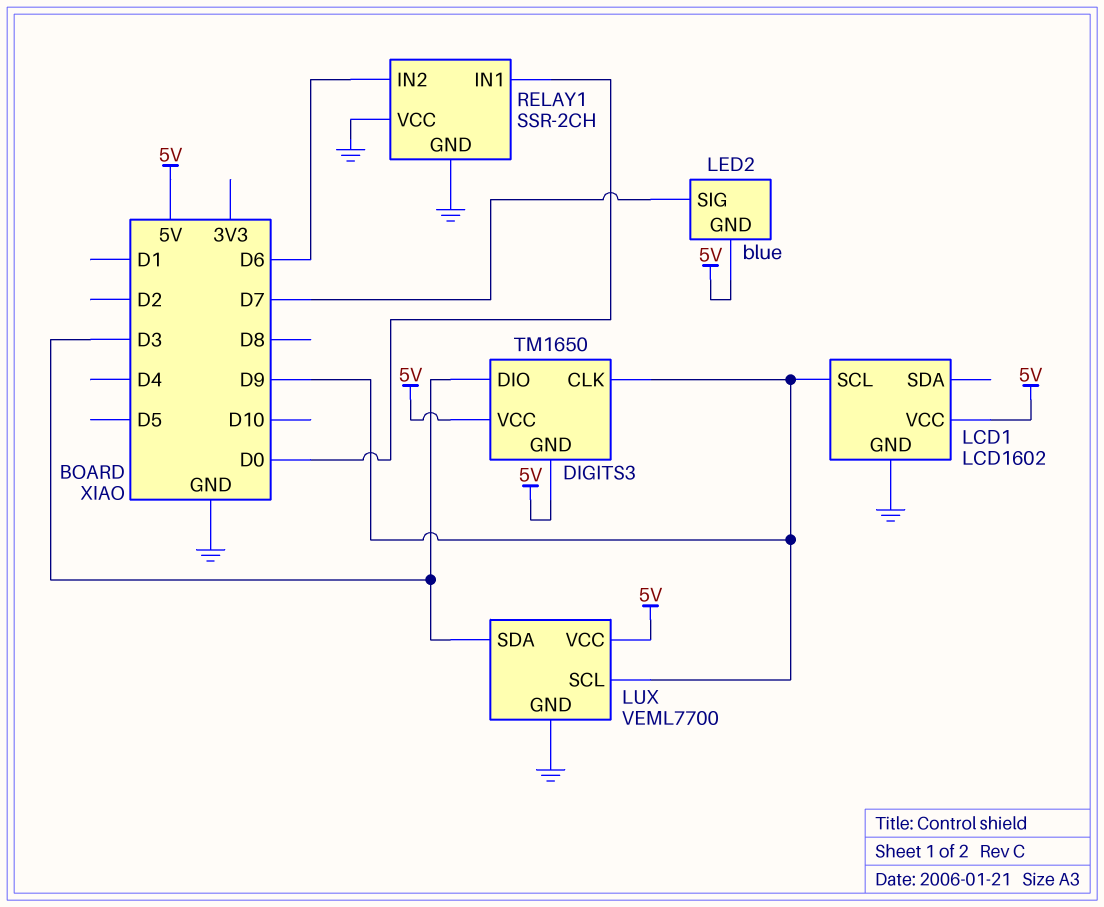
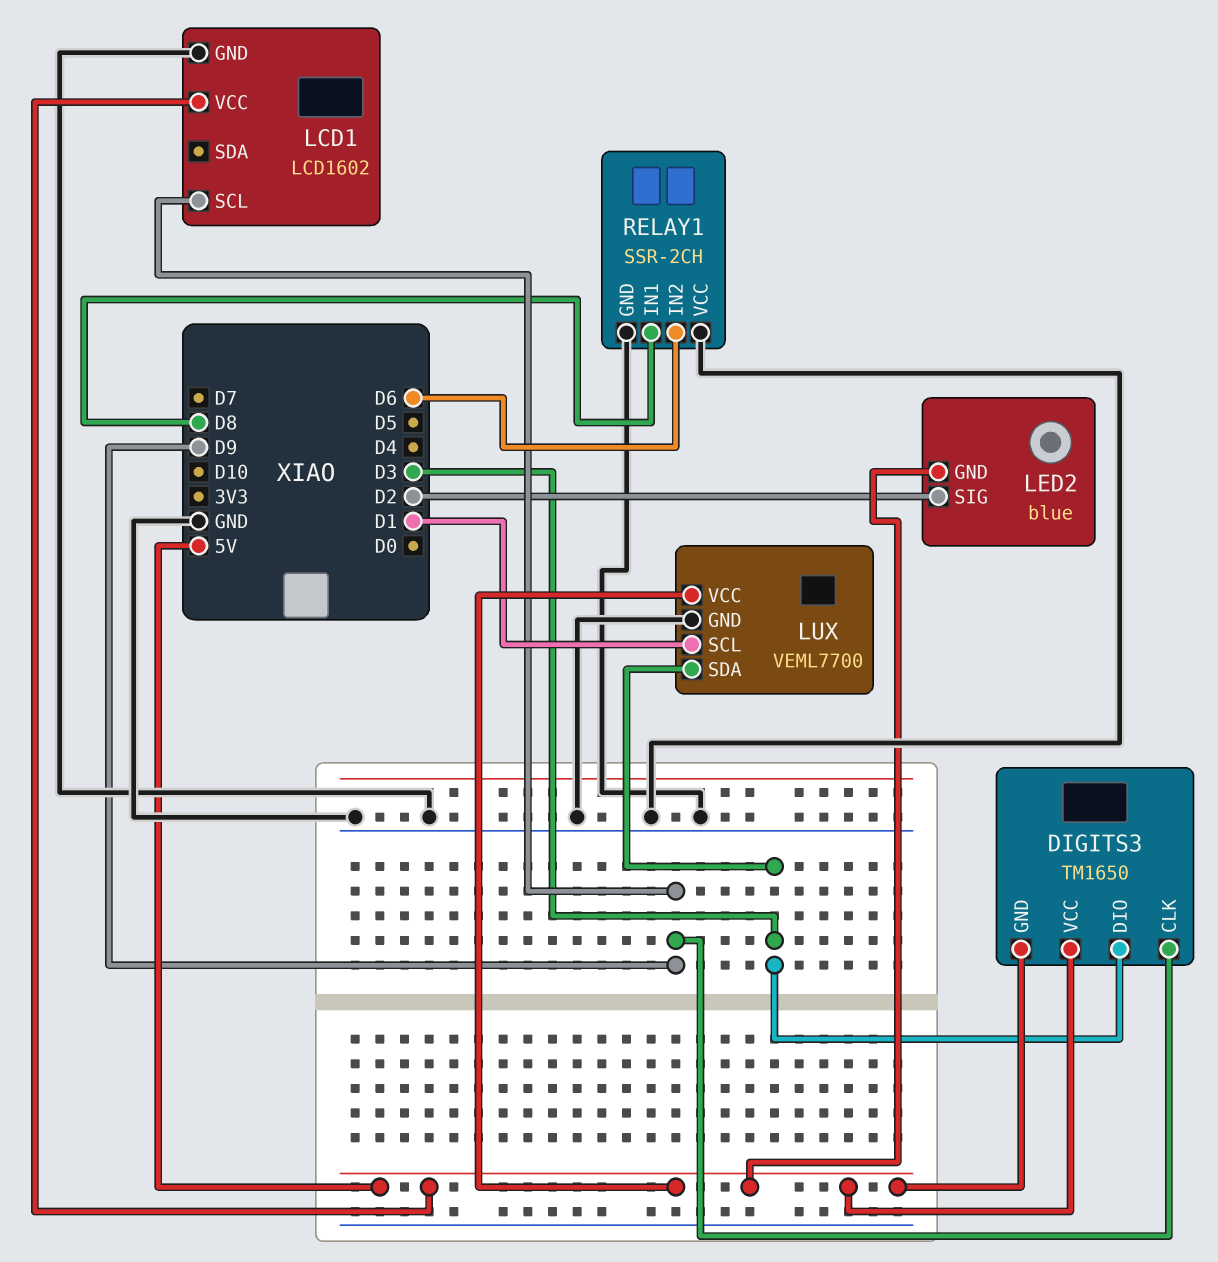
LED2 pin SIG: D7 -> D2
LUX pin SCL: D9 -> D1
RELAY1 pin IN1: D0 -> D8

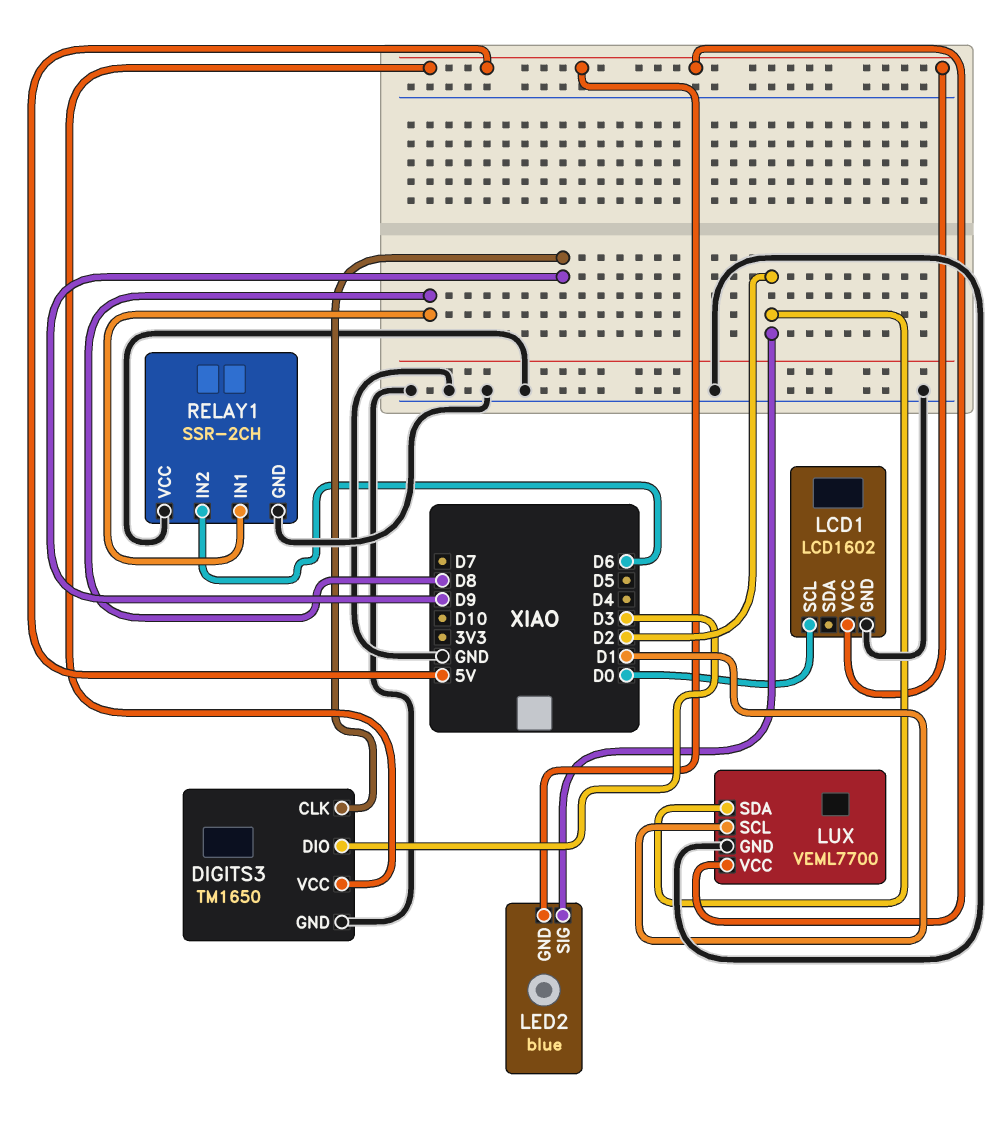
DIGITS3 pin GND: 5V -> GND
LCD1 pin SCL: D9 -> D0
LUX pin SDA: D3 -> D2

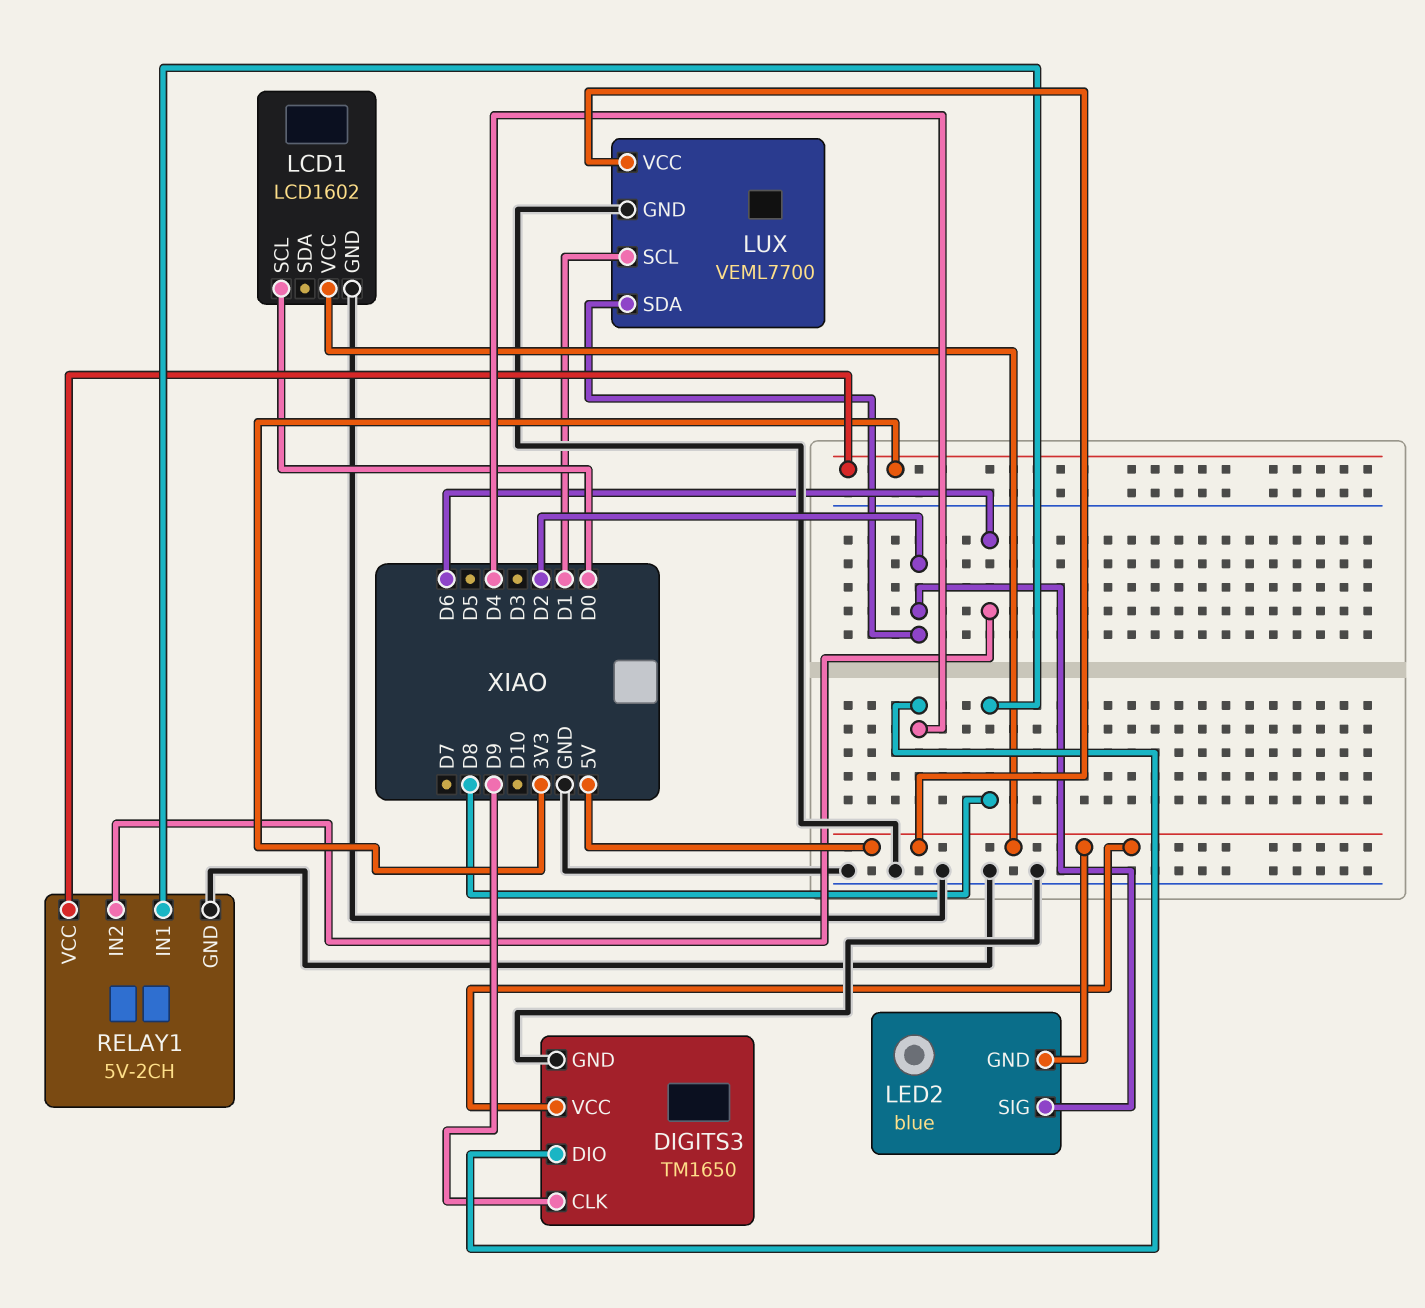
DIGITS3 pin DIO: D3 -> D4
RELAY1: SSR-2CH -> 5V-2CH
RELAY1 pin VCC: GND -> 3V3

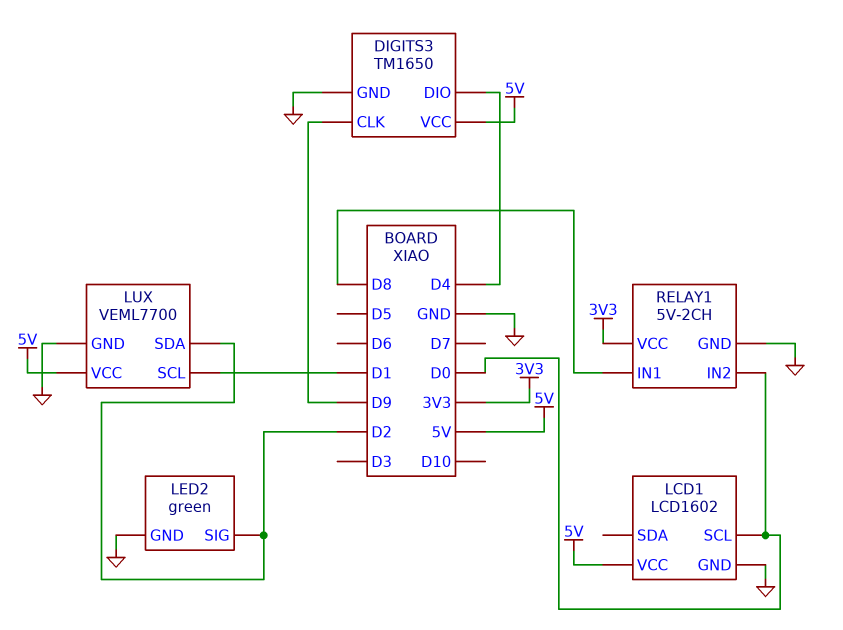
LED2: blue -> green
LED2 pin GND: 5V -> GND
RELAY1 pin IN2: D6 -> D0

